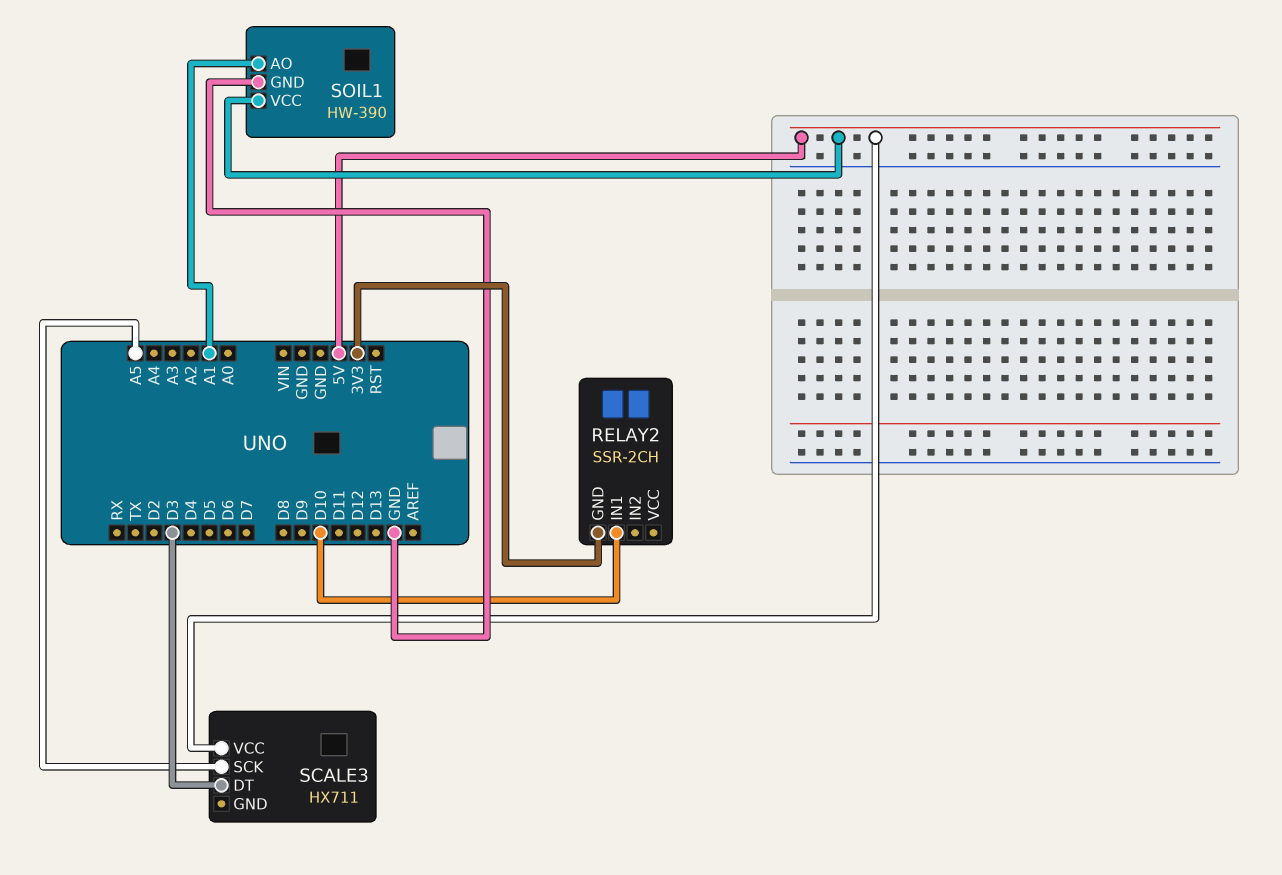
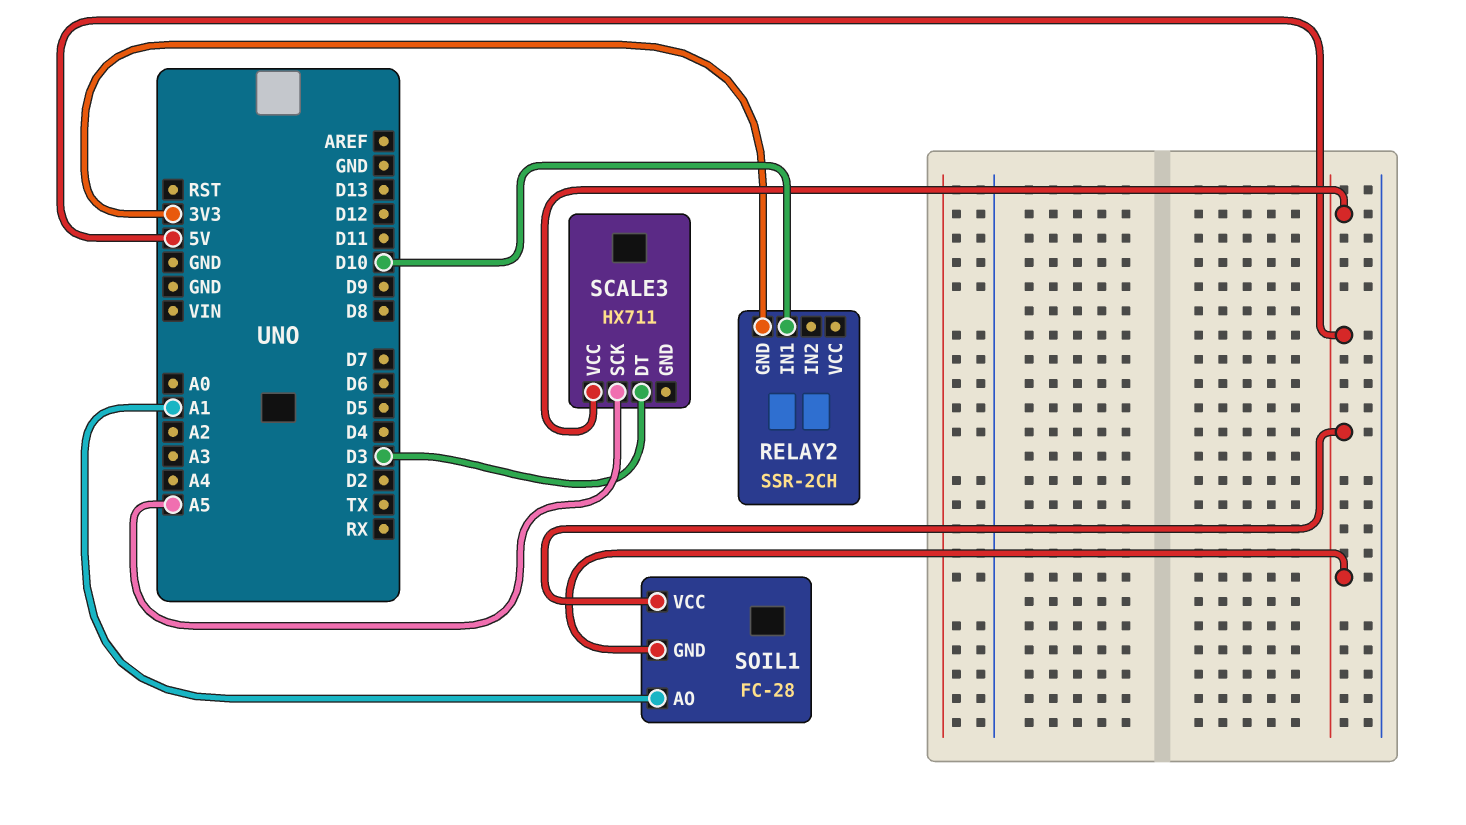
SOIL1: HW-390 -> FC-28
SOIL1 pin GND: GND -> 5V

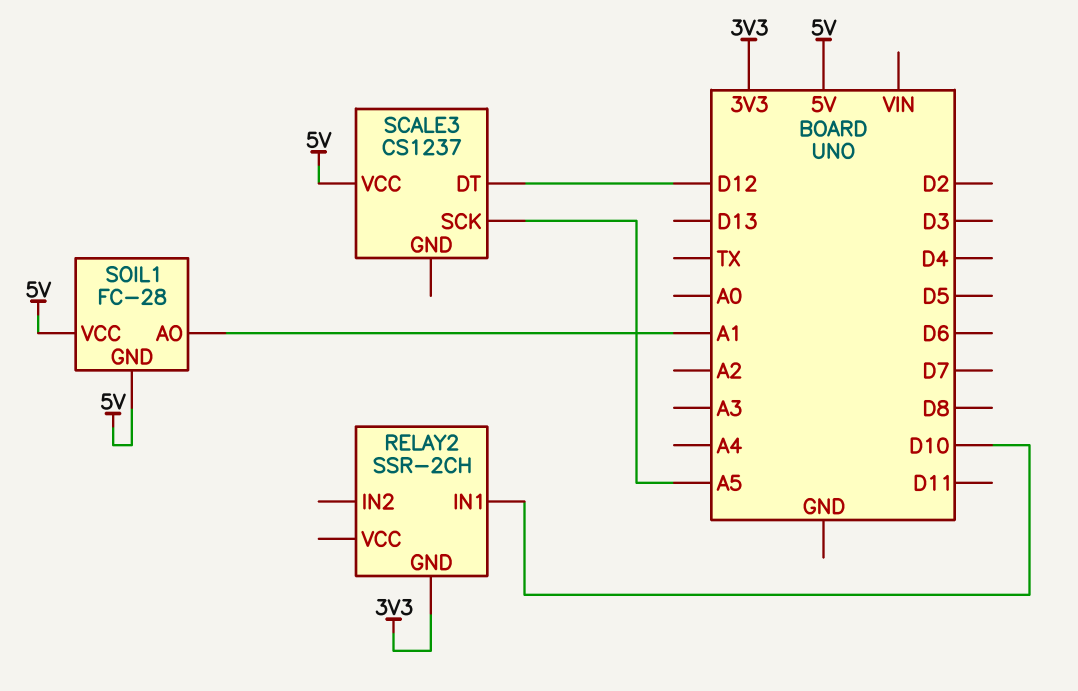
SCALE3: HX711 -> CS1237
SCALE3 pin DT: D3 -> D12

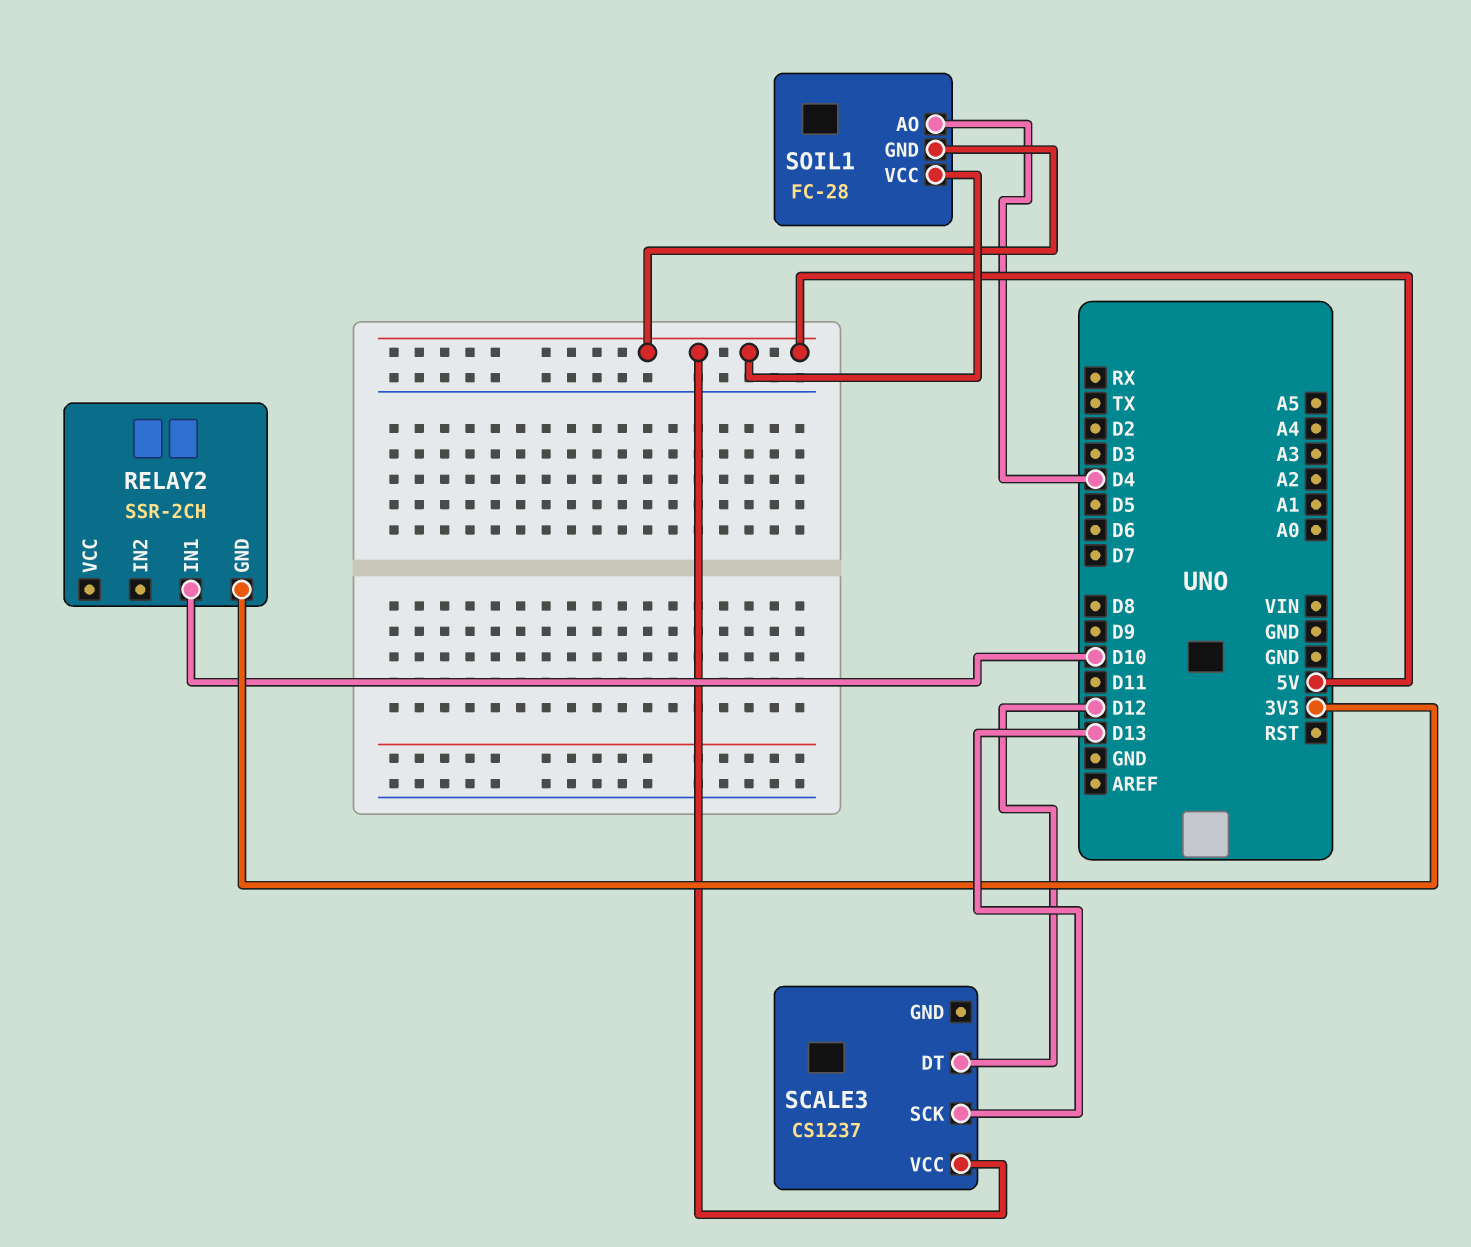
SCALE3 pin SCK: A5 -> D13
SOIL1 pin AO: A1 -> D4

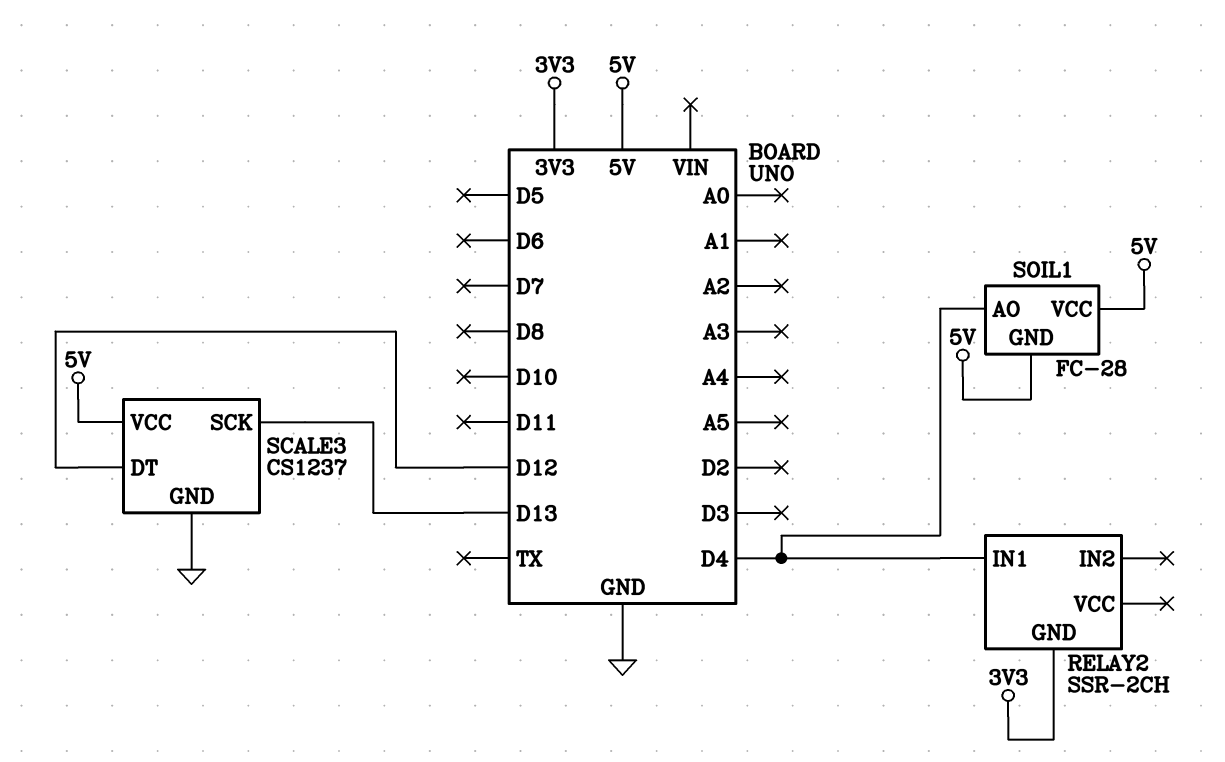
RELAY2 pin IN1: D10 -> D4
SCALE3 pin GND: none -> GND

